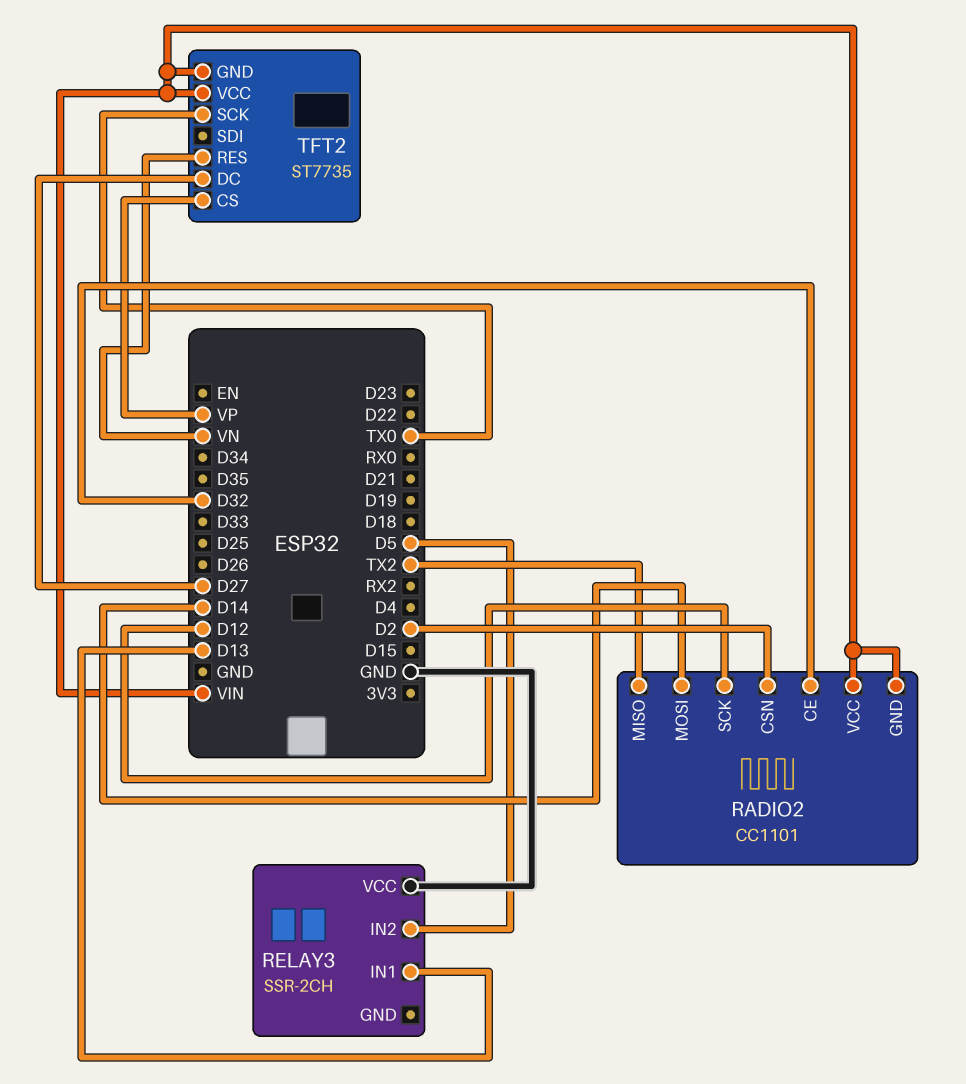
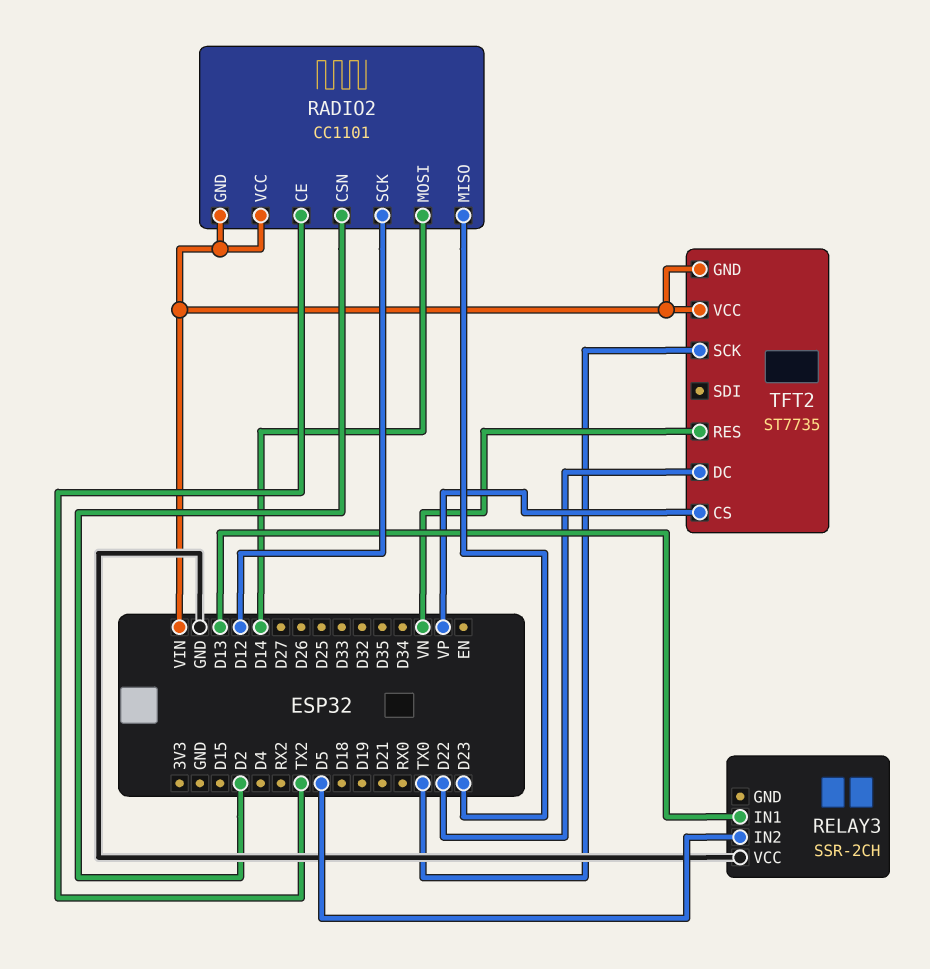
RADIO2 pin CE: D32 -> TX2
RADIO2 pin MISO: TX2 -> D23
TFT2 pin DC: D27 -> D22

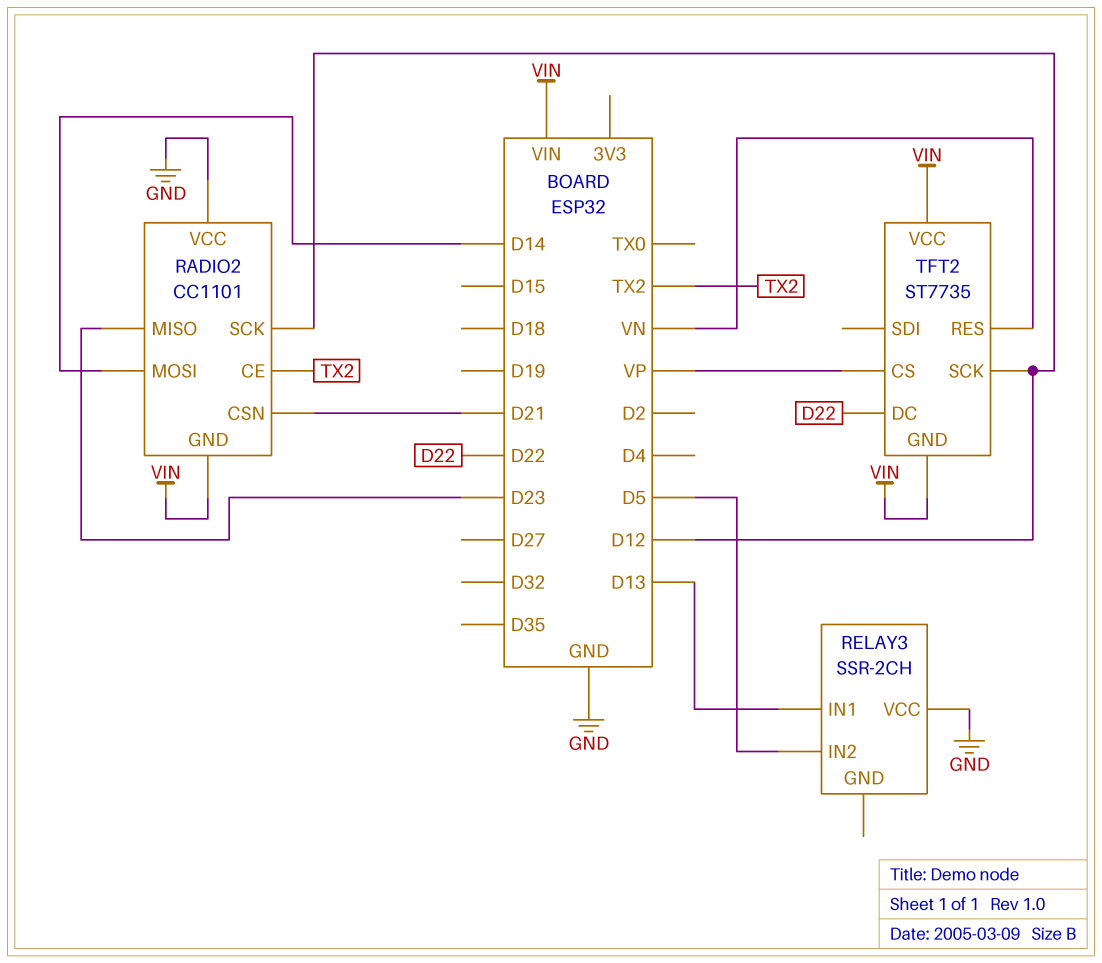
RADIO2 pin CSN: D2 -> D21
RADIO2 pin VCC: VIN -> GND
TFT2 pin SCK: TX0 -> D12

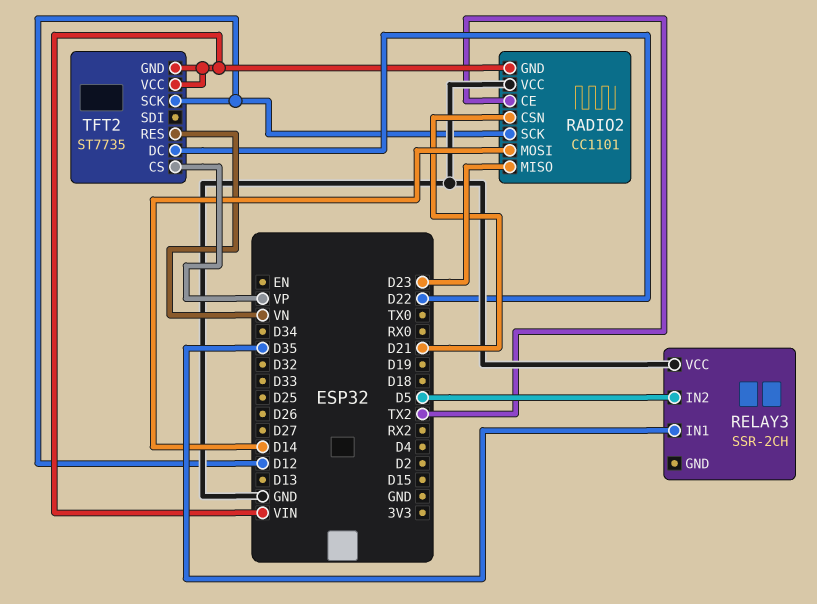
RELAY3 pin IN1: D13 -> D35

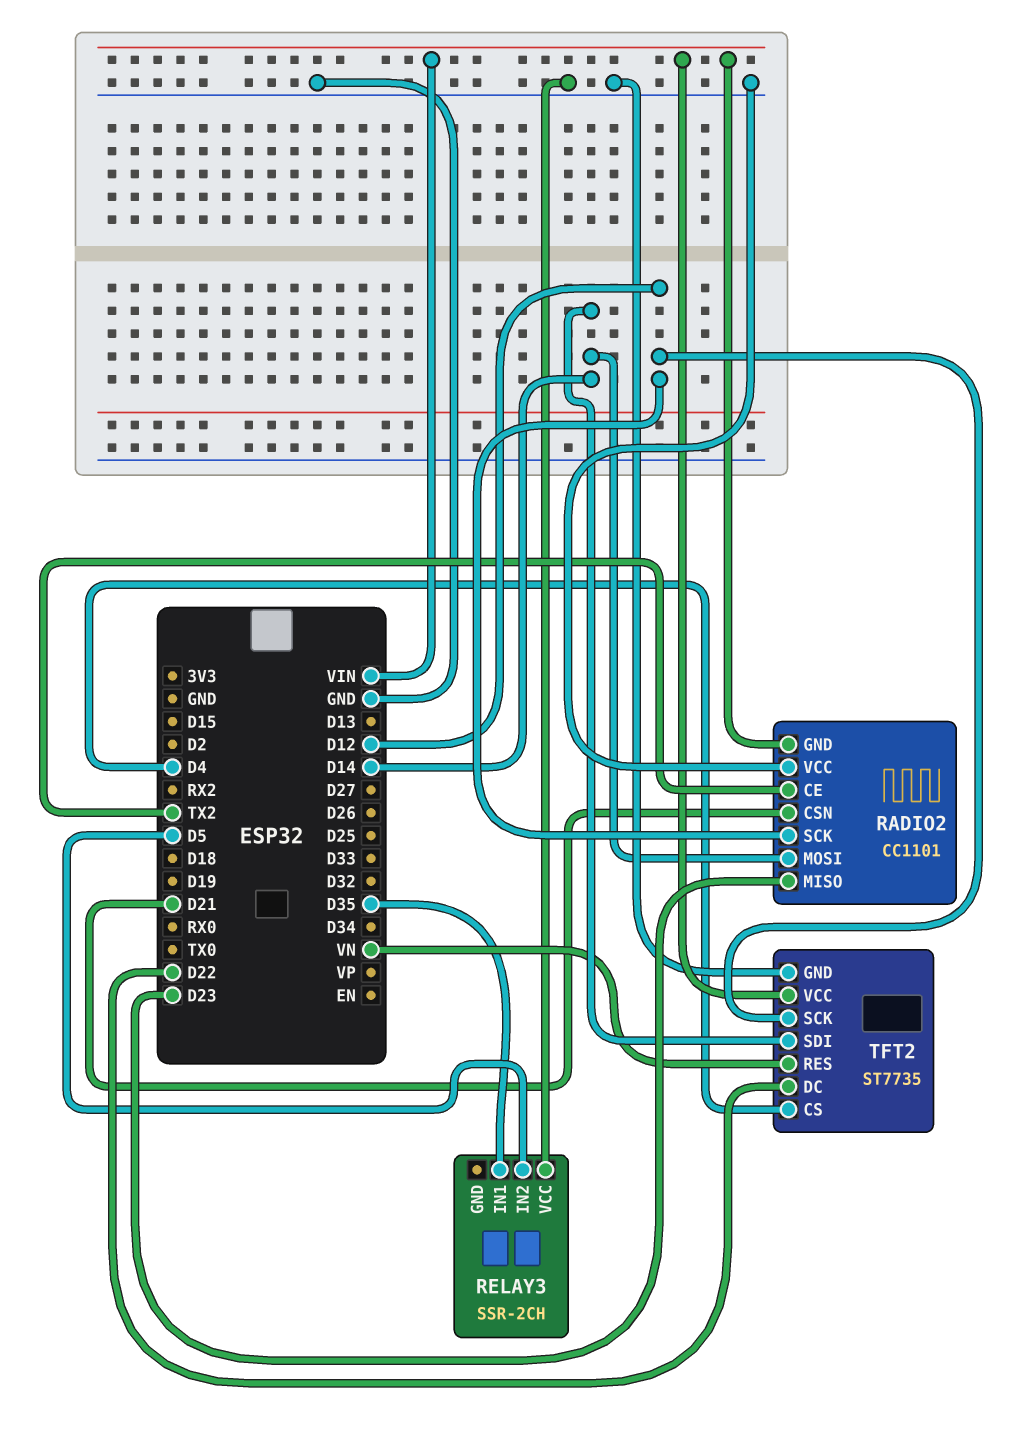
TFT2 pin CS: VP -> D4
TFT2 pin GND: VIN -> GND
TFT2 pin SDI: none -> D14

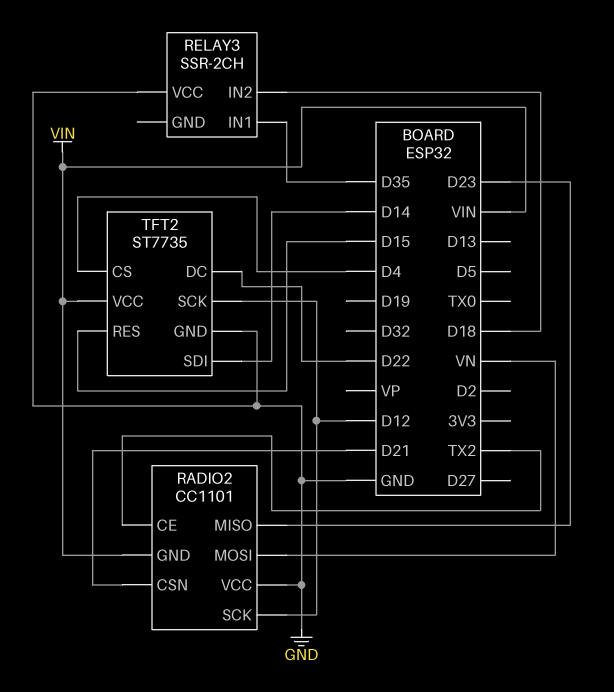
RADIO2 pin MOSI: D14 -> VN
RELAY3 pin IN2: D5 -> D18
TFT2 pin RES: VN -> D15

